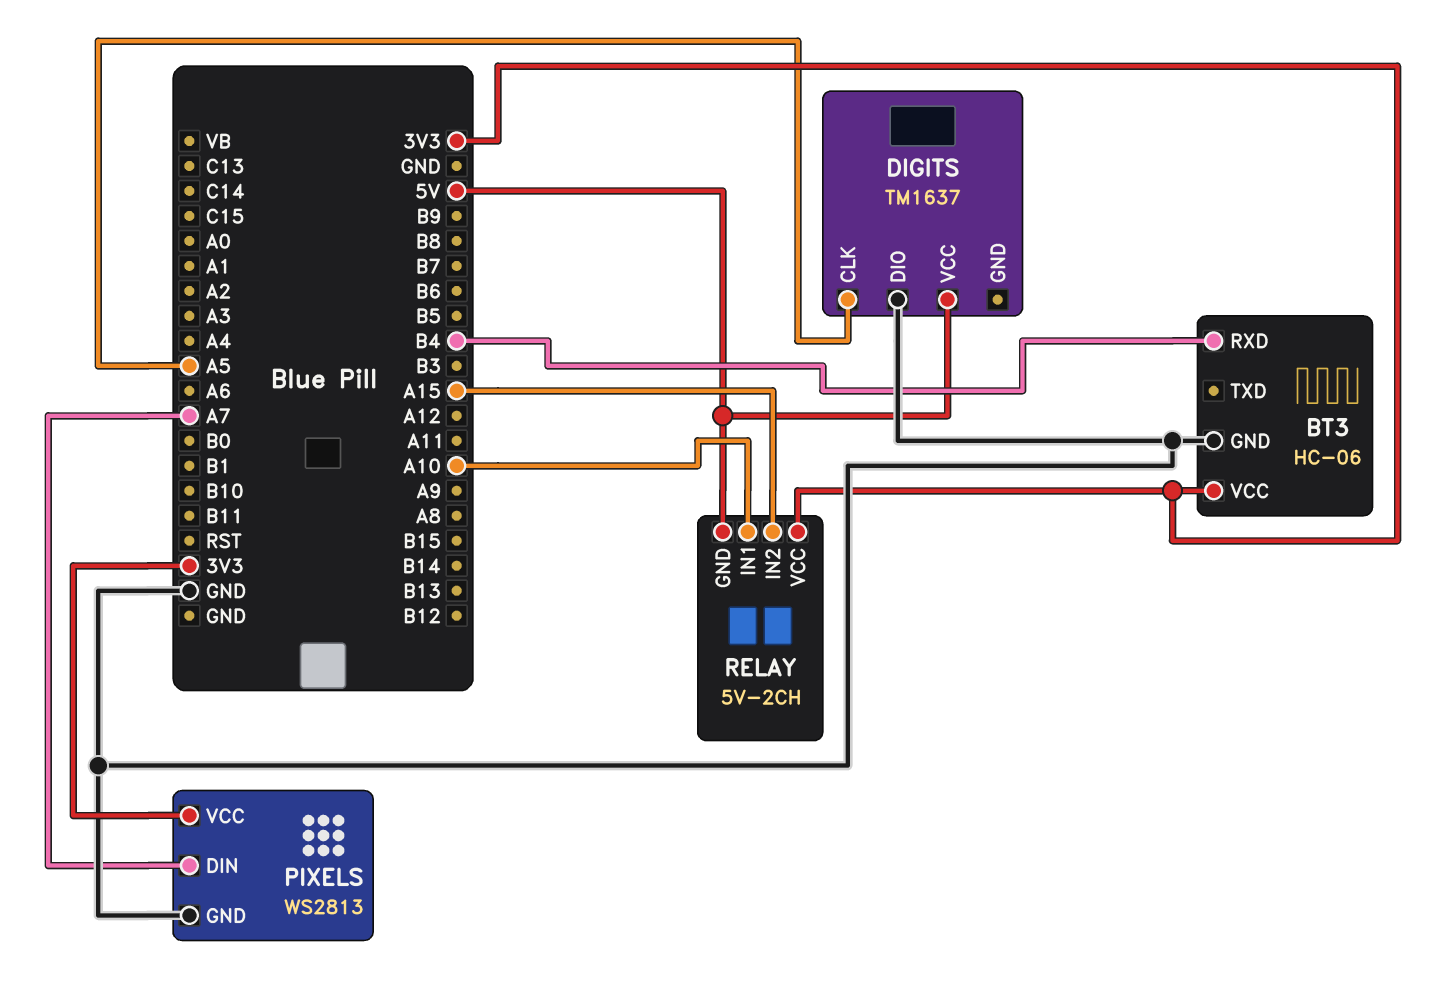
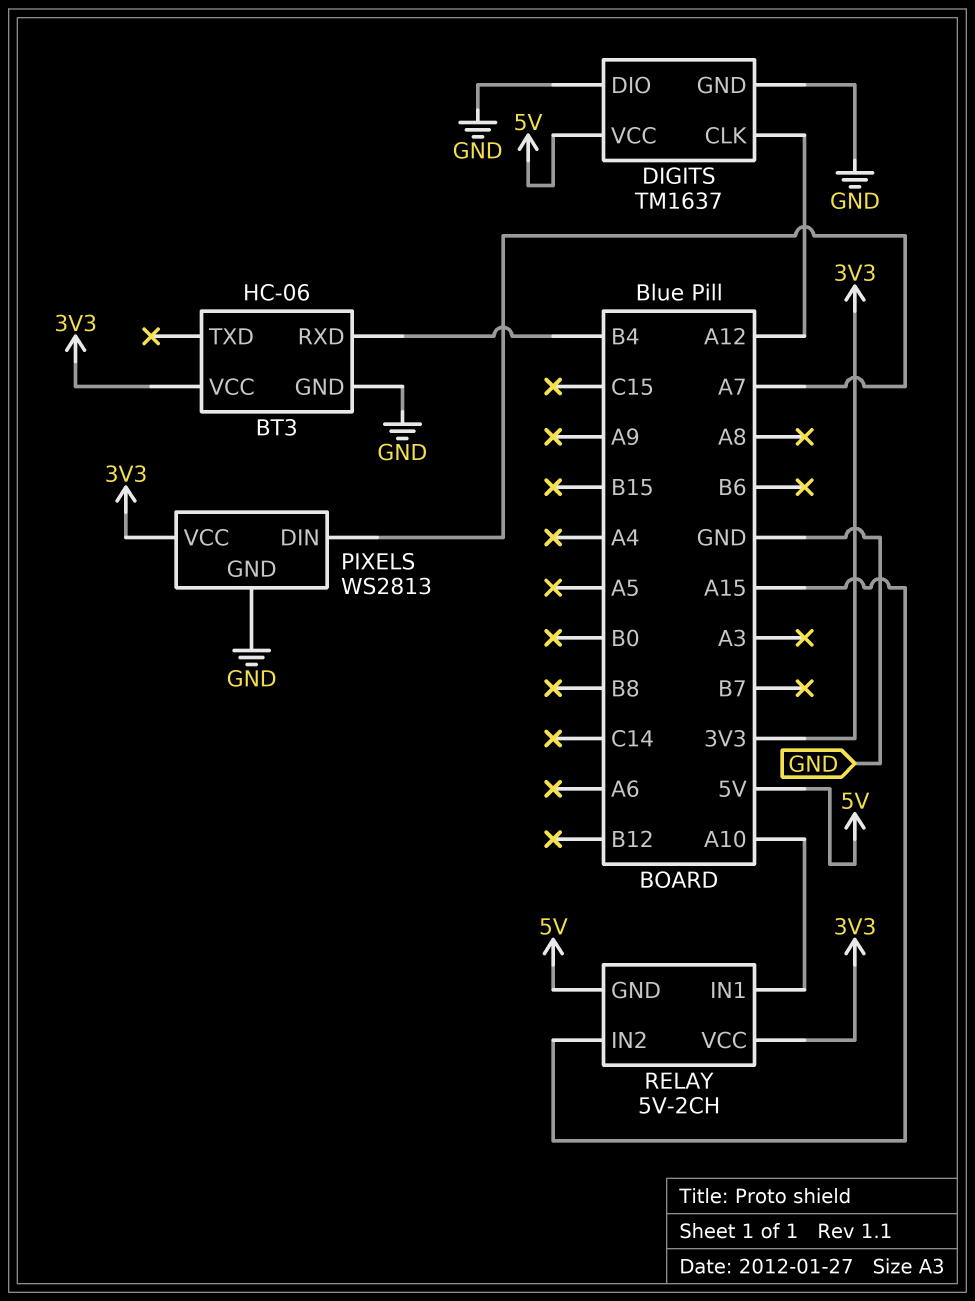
DIGITS pin CLK: A5 -> A12
DIGITS pin GND: none -> GND

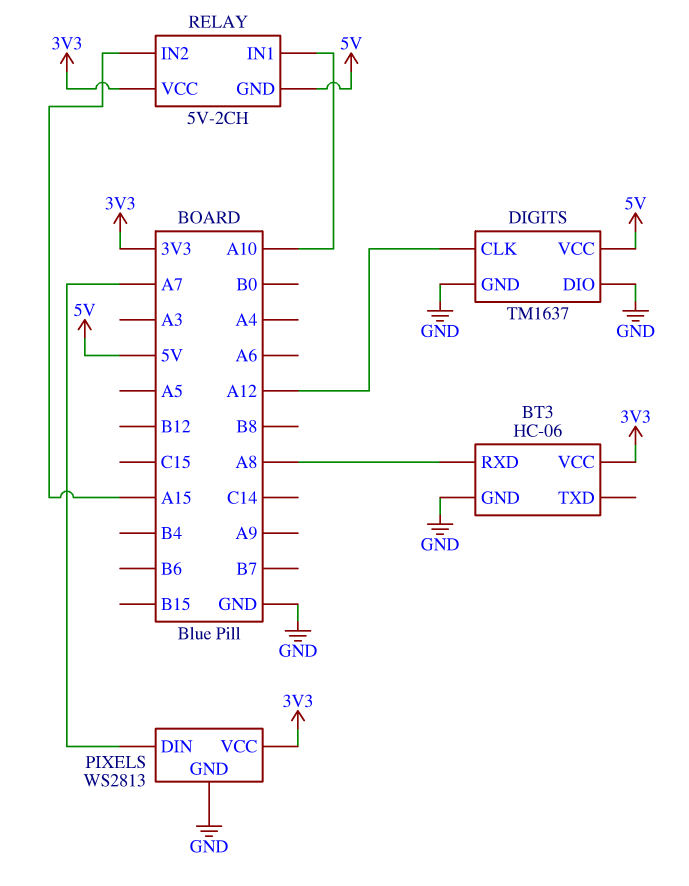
BT3 pin RXD: B4 -> A8

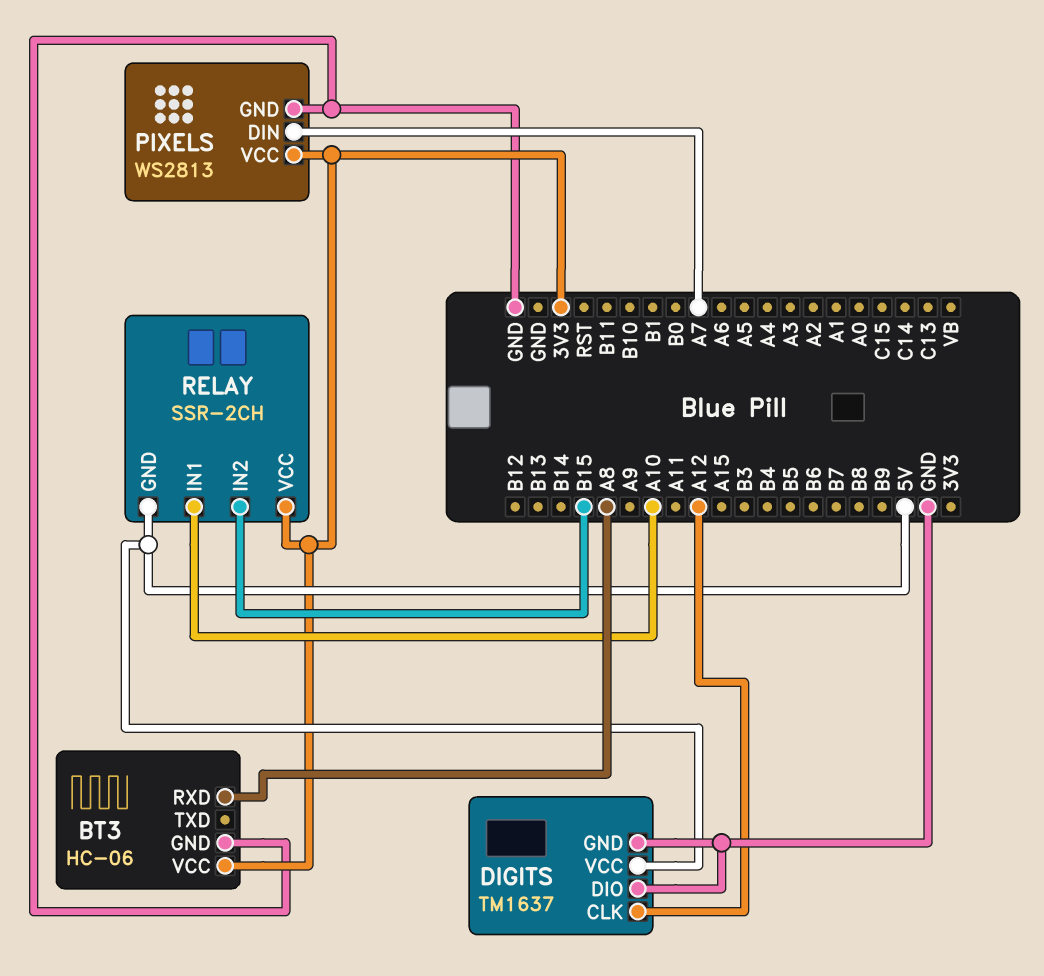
RELAY: 5V-2CH -> SSR-2CH
RELAY pin IN2: A15 -> B15

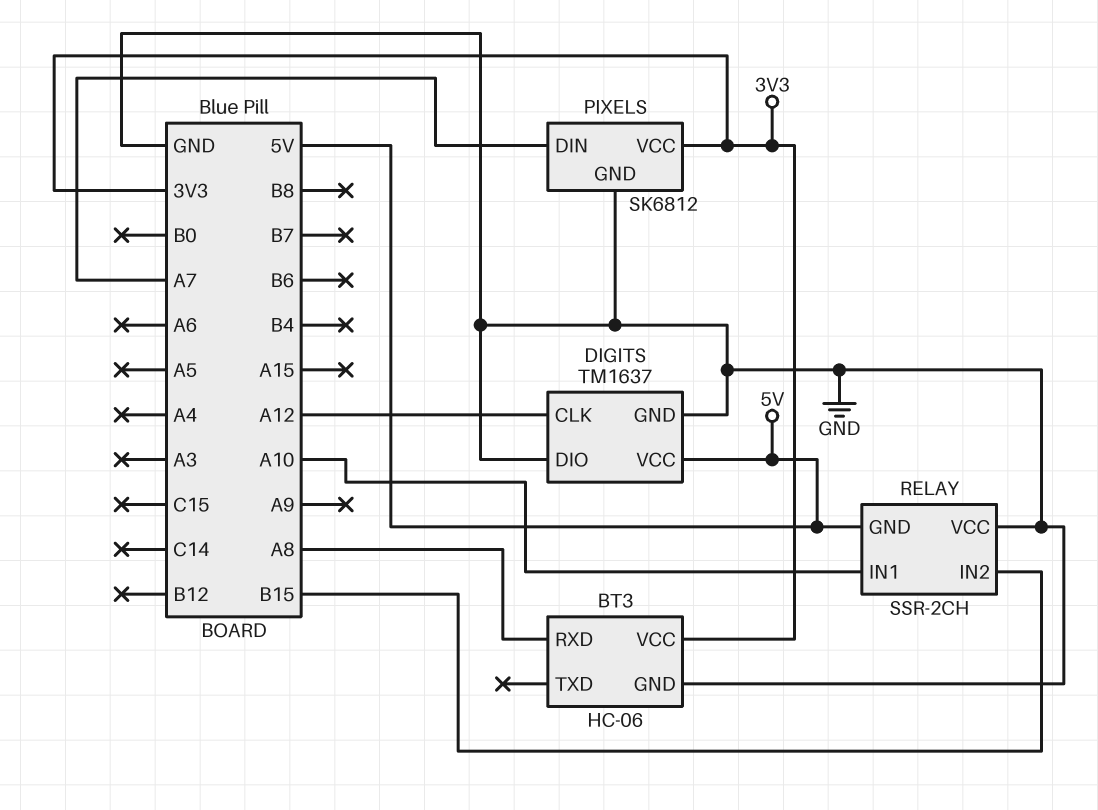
PIXELS: WS2813 -> SK6812
RELAY pin VCC: 3V3 -> GND

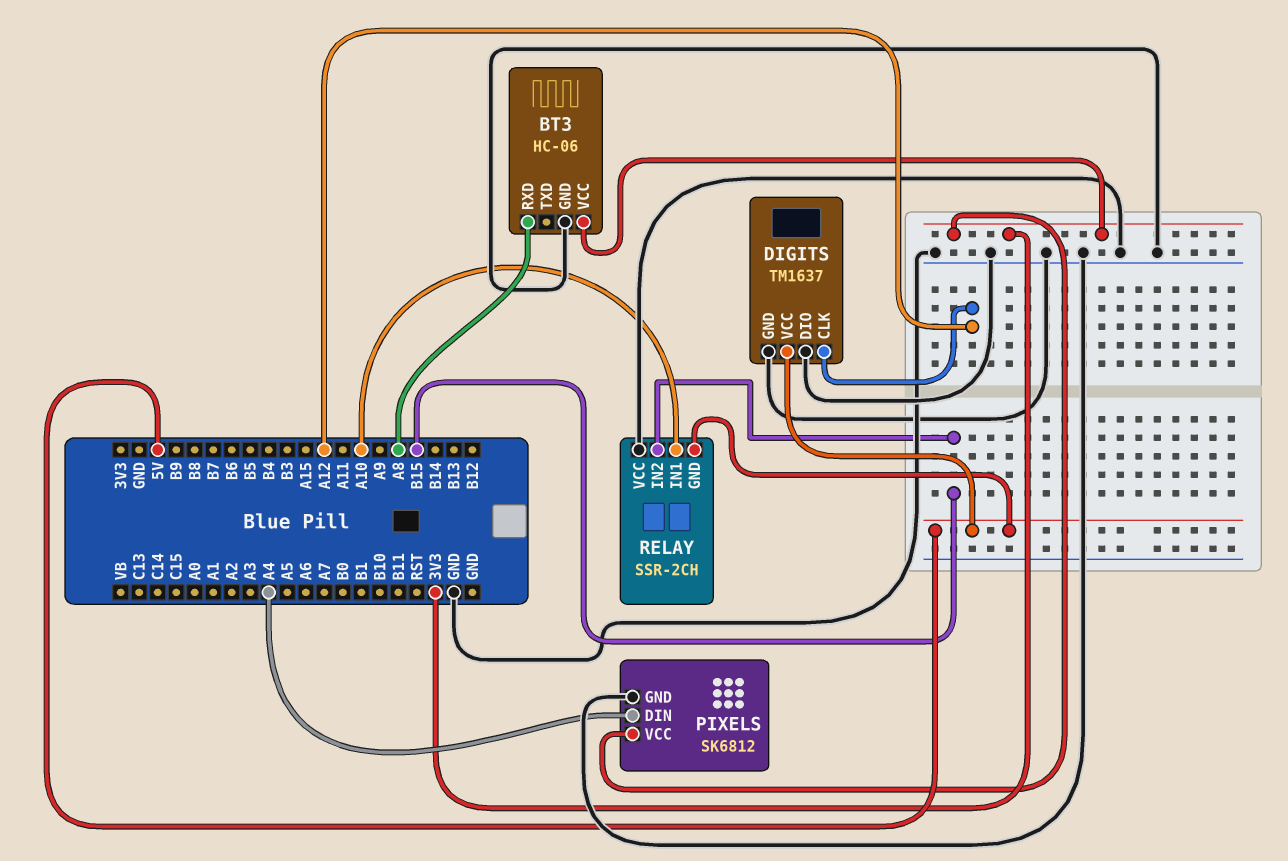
PIXELS pin DIN: A7 -> A4

